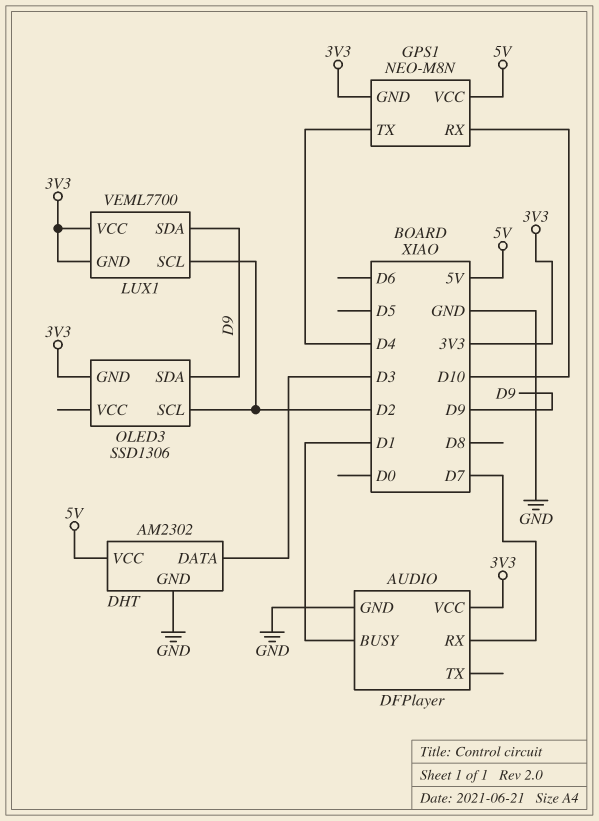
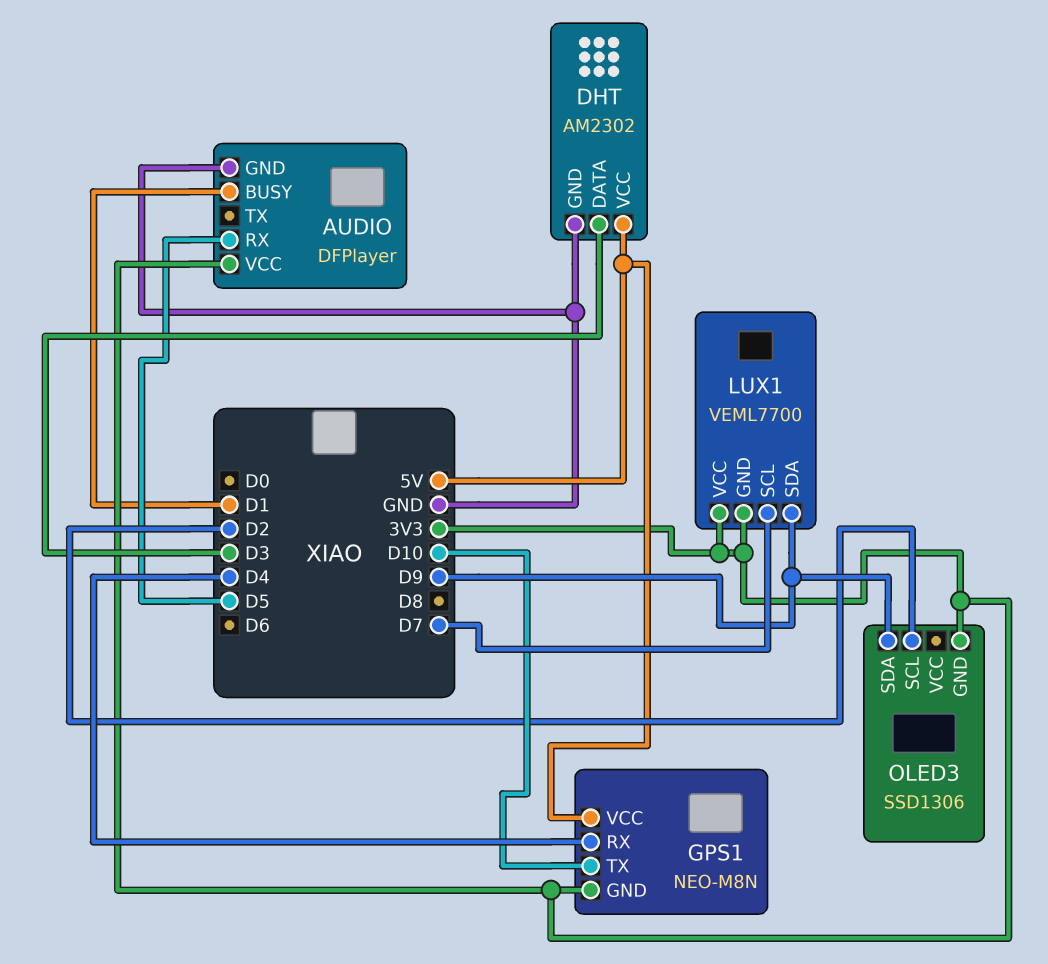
AUDIO pin RX: D7 -> D5
GPS1 pin RX: D10 -> D4
GPS1 pin TX: D4 -> D10
LUX1 pin SCL: D2 -> D7

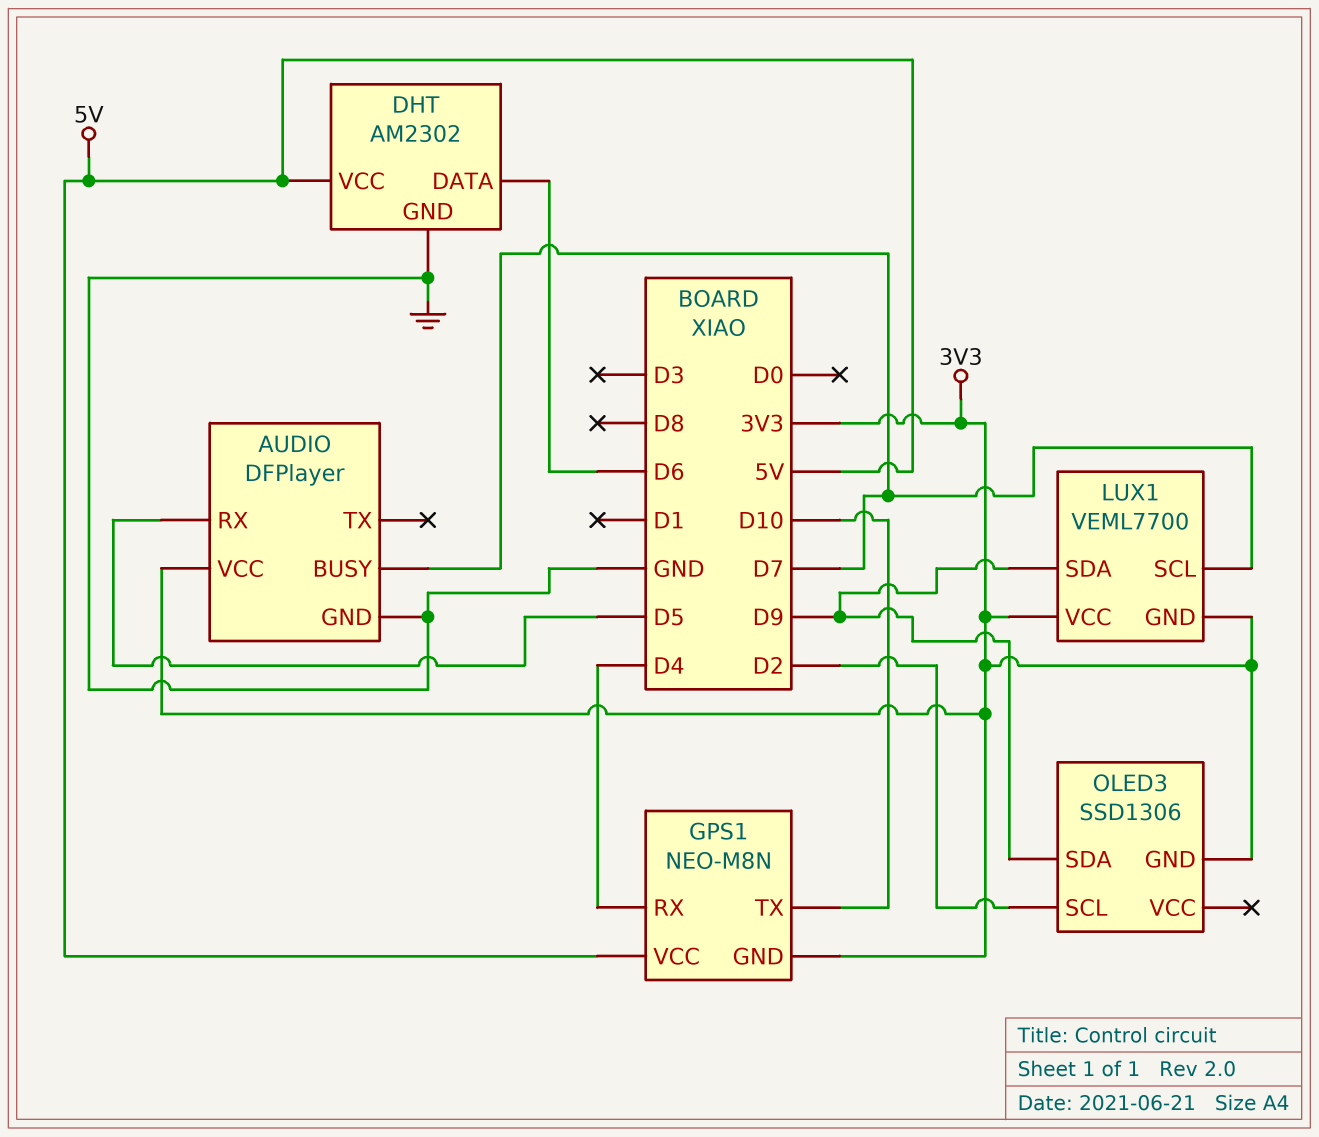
AUDIO pin BUSY: D1 -> D7
DHT pin DATA: D3 -> D6

